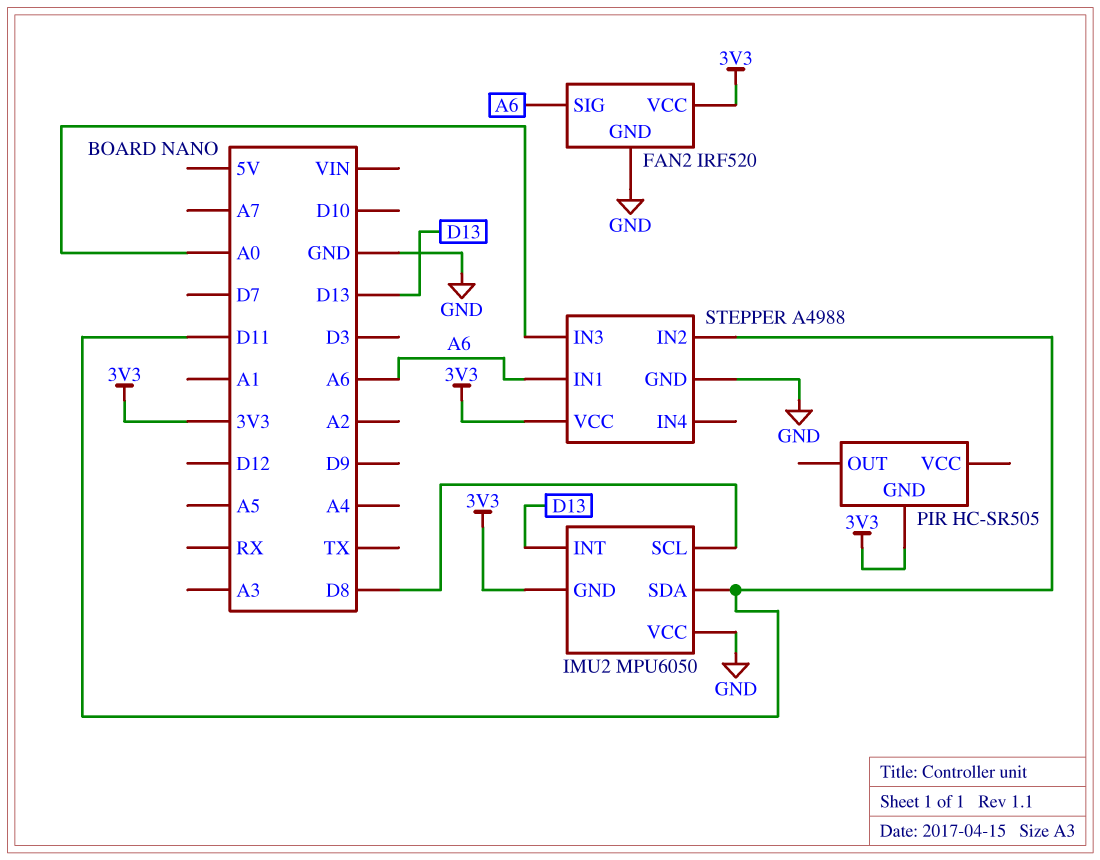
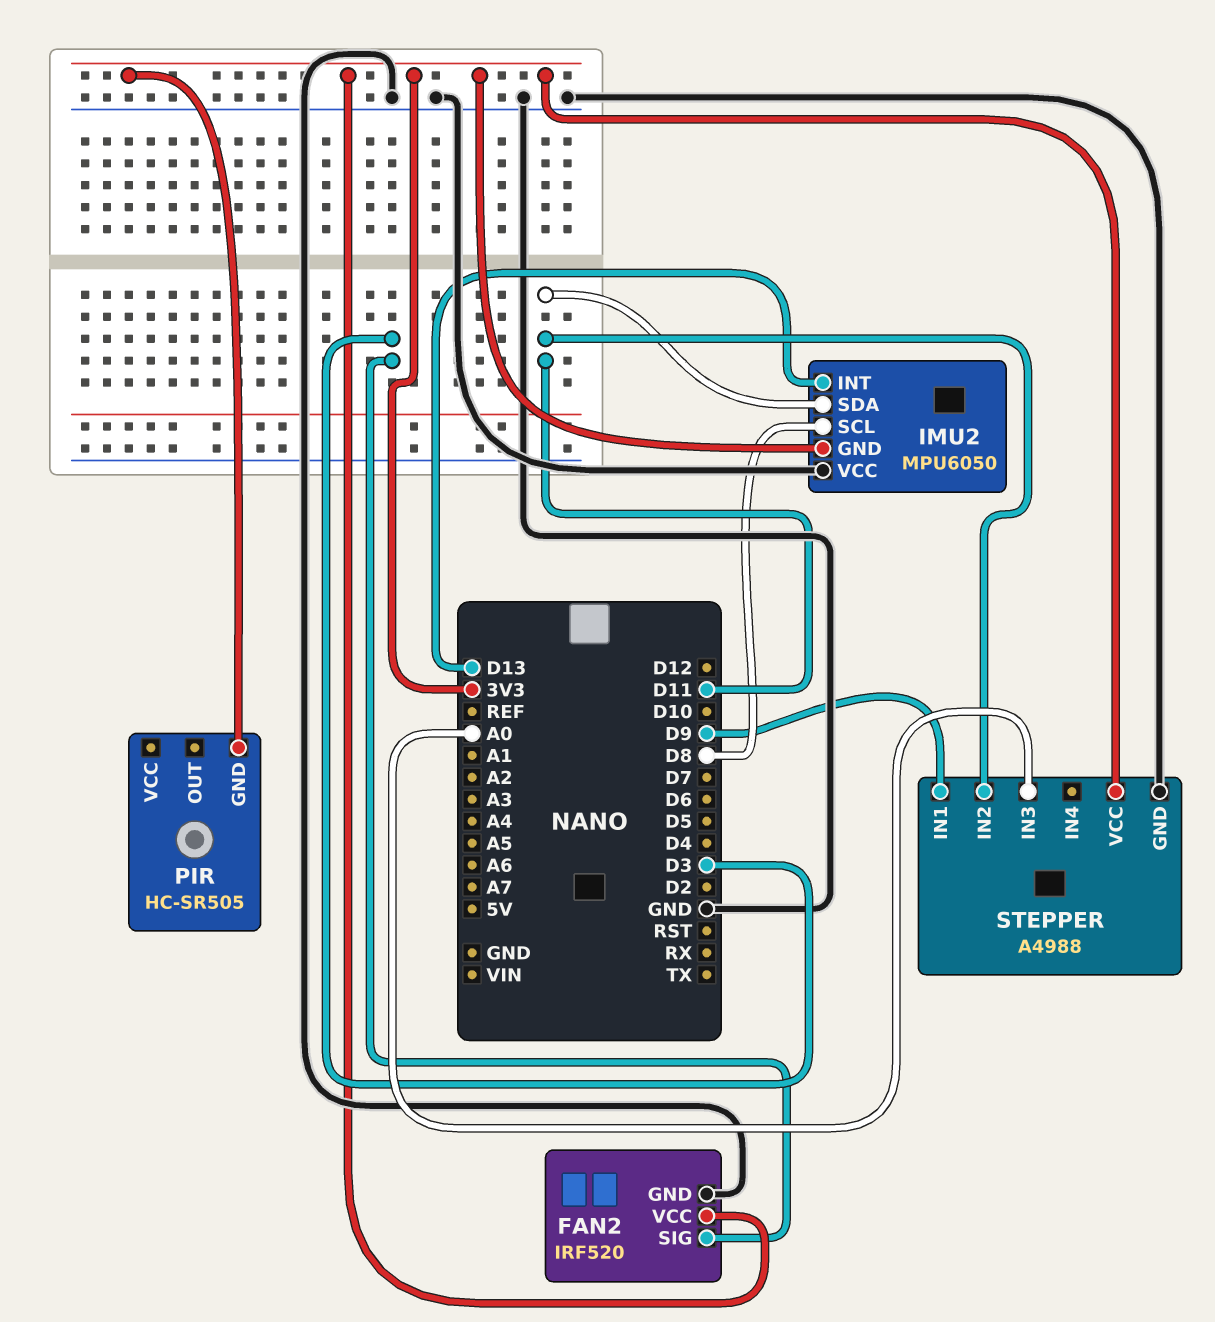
FAN2 pin SIG: A6 -> D3
STEPPER pin IN1: A6 -> D9

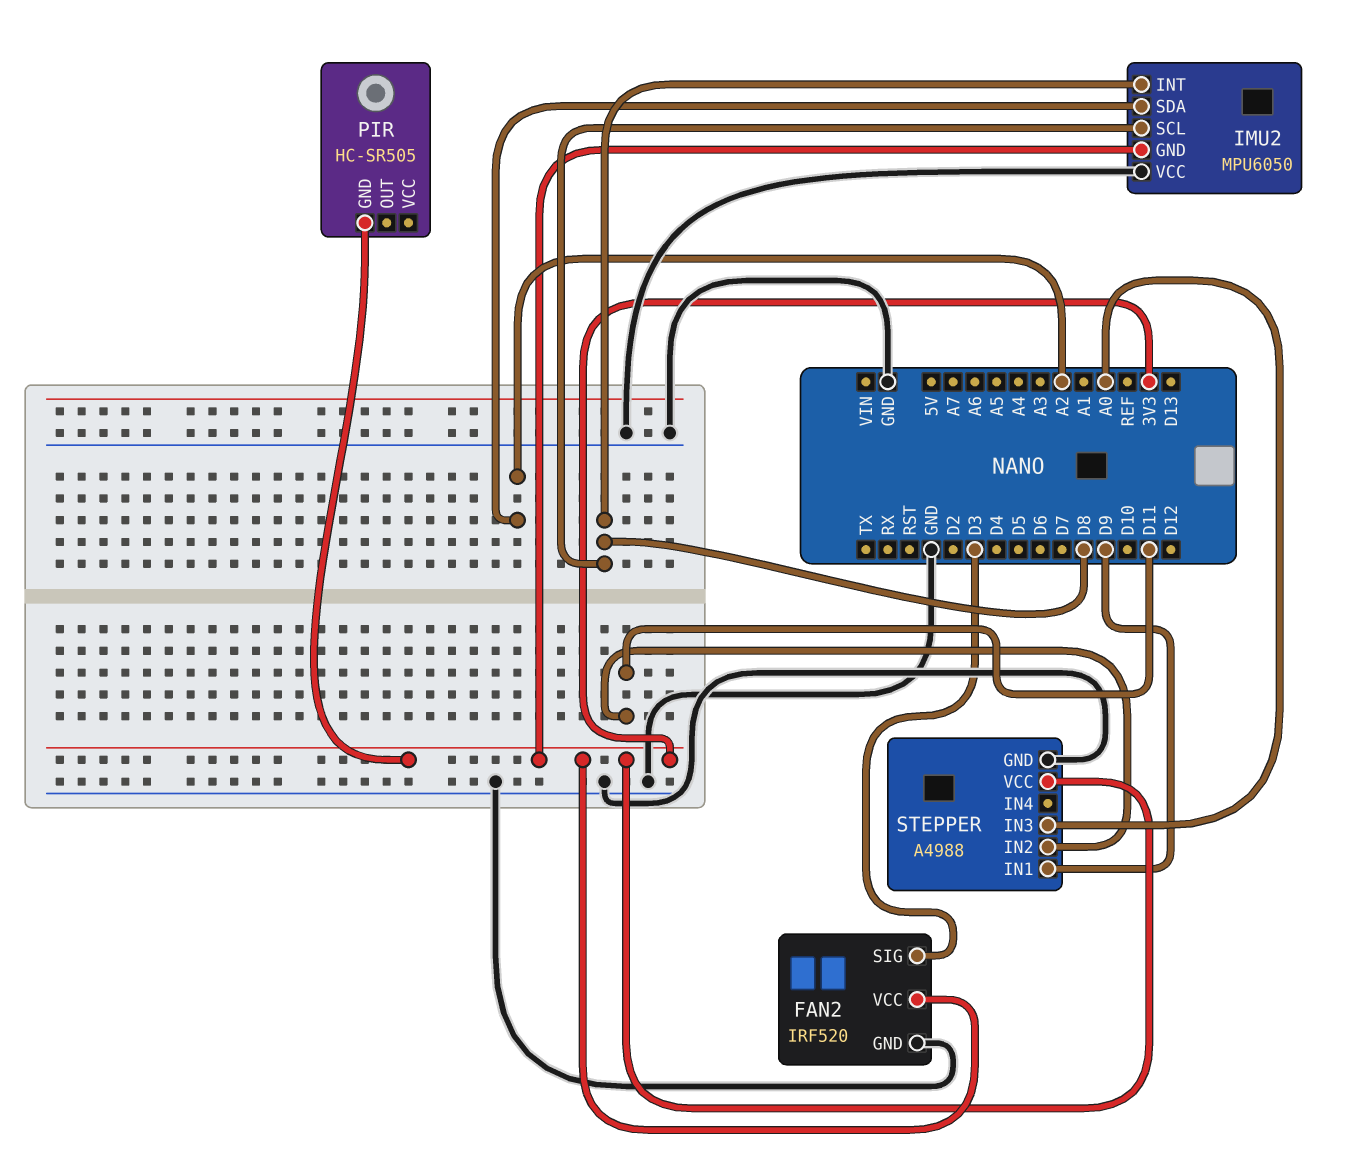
IMU2 pin INT: D13 -> D8
IMU2 pin SDA: D11 -> A2

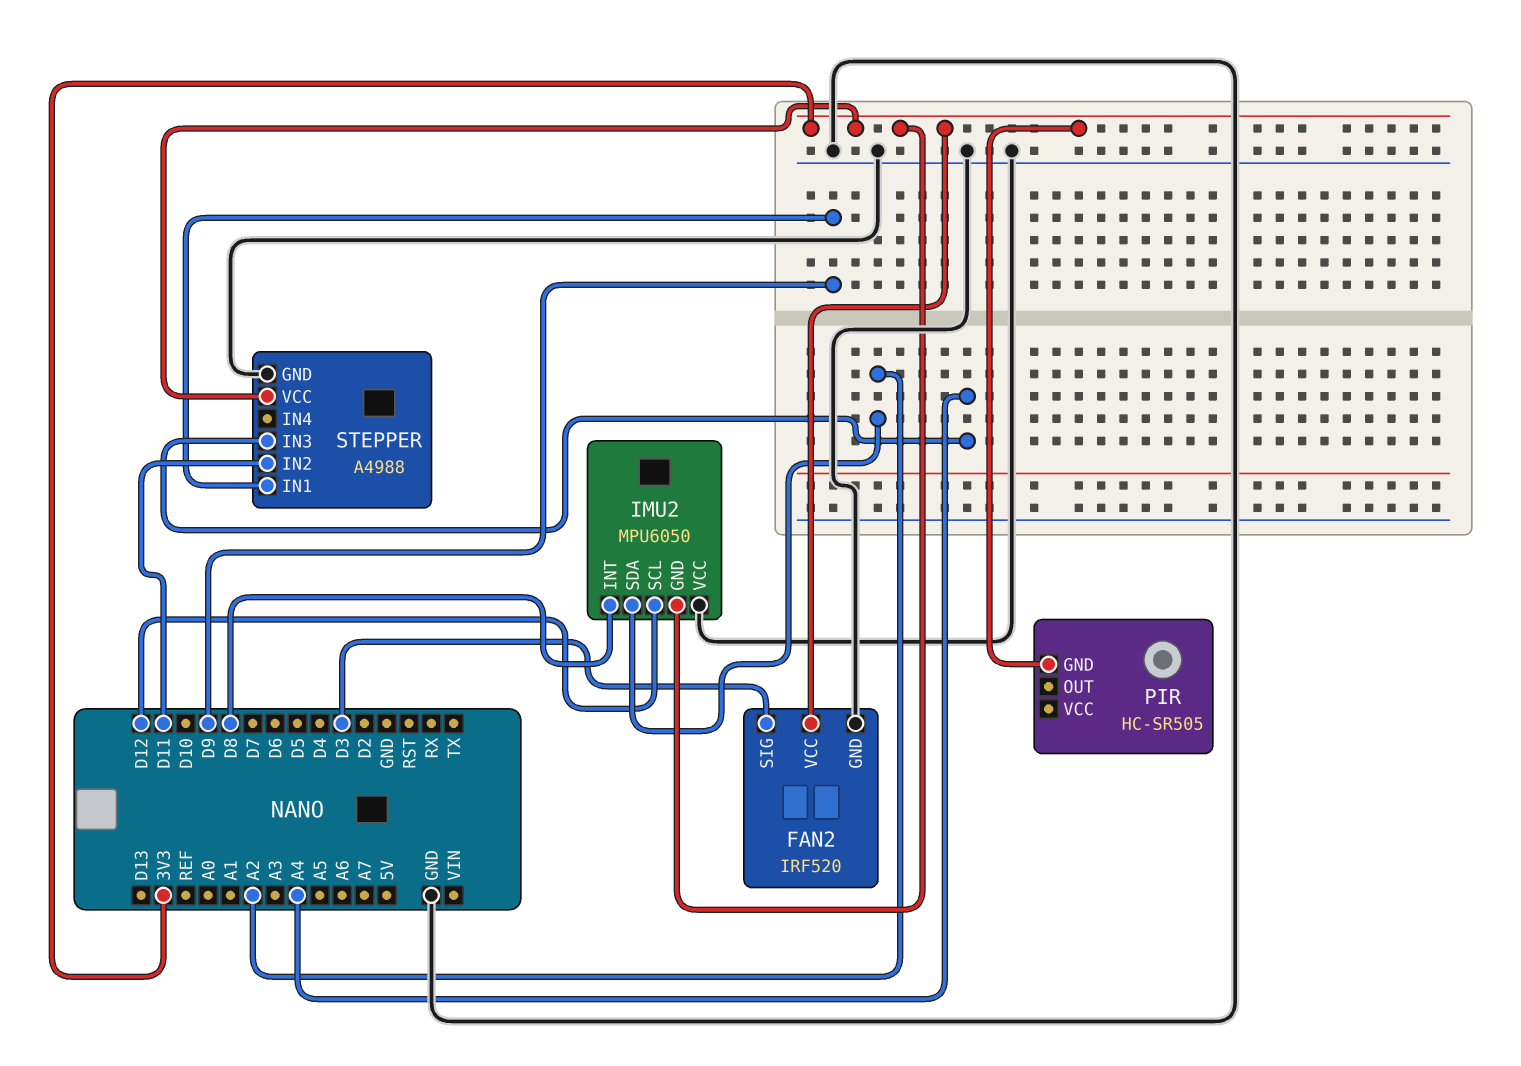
IMU2 pin SCL: D8 -> D12
STEPPER pin IN3: A0 -> A4

